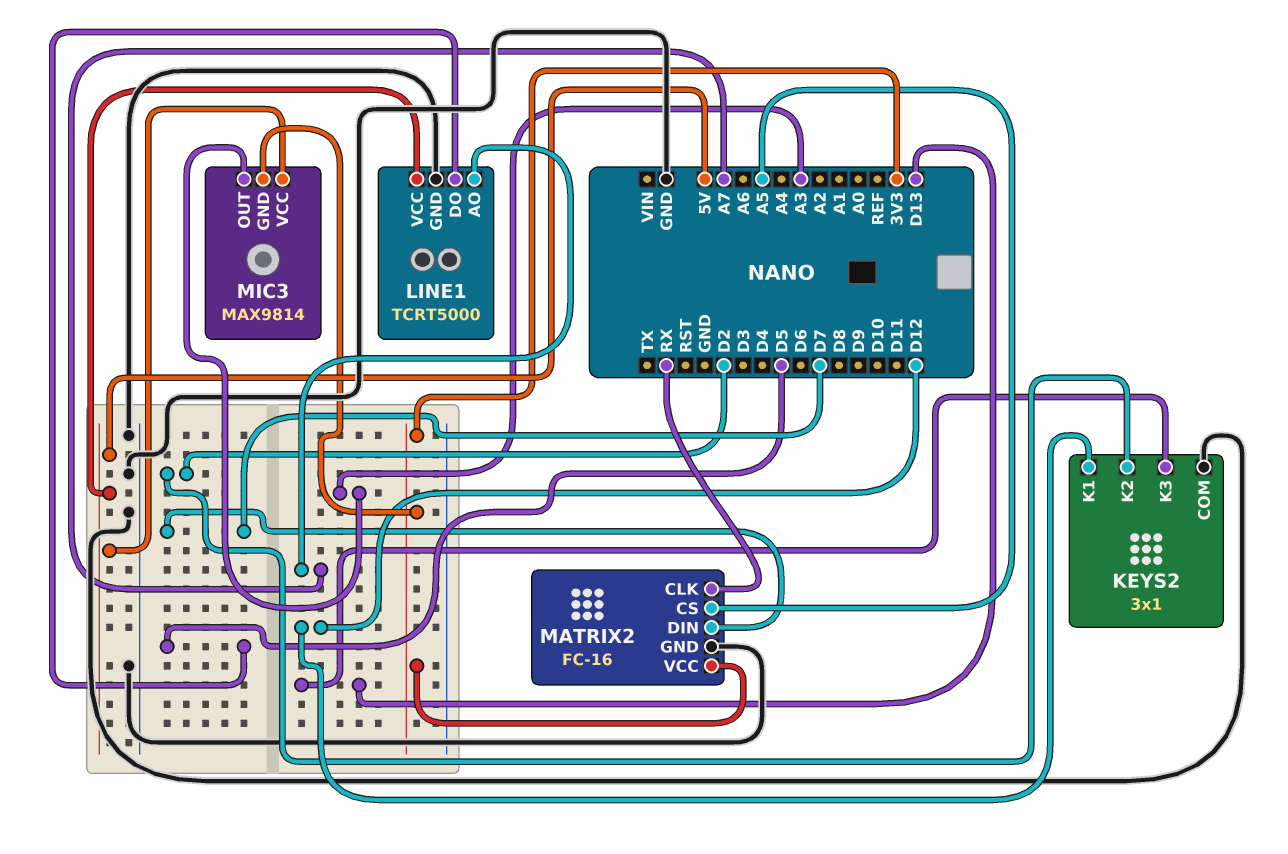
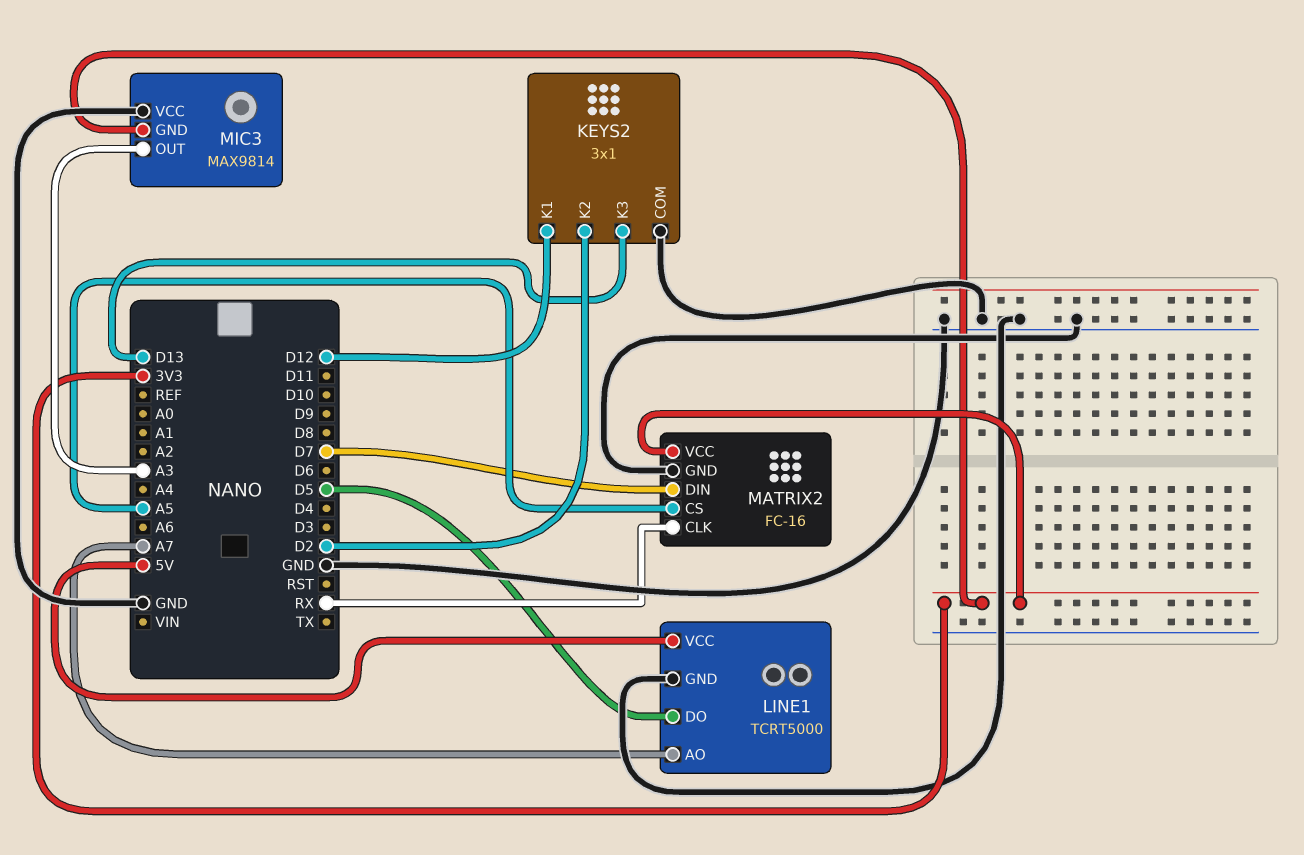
MIC3 pin VCC: 5V -> GND

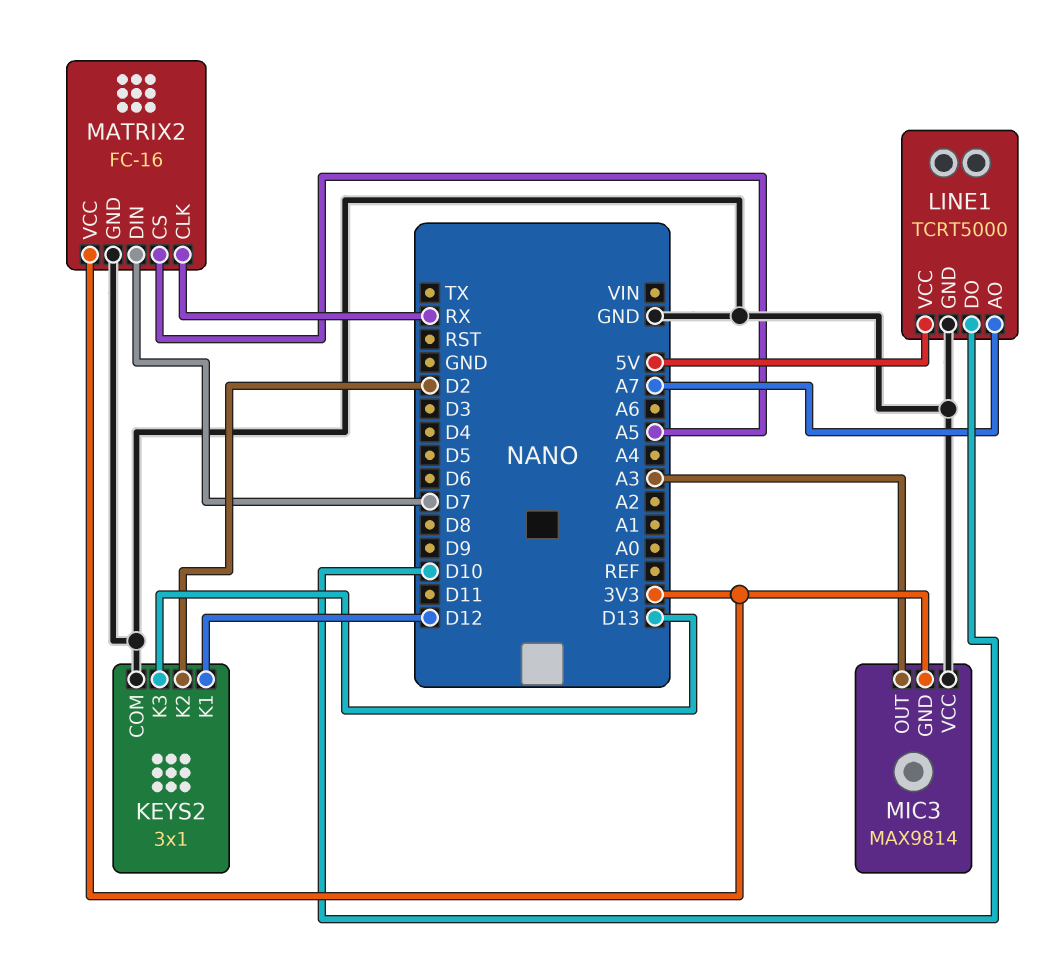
LINE1 pin DO: D5 -> D10

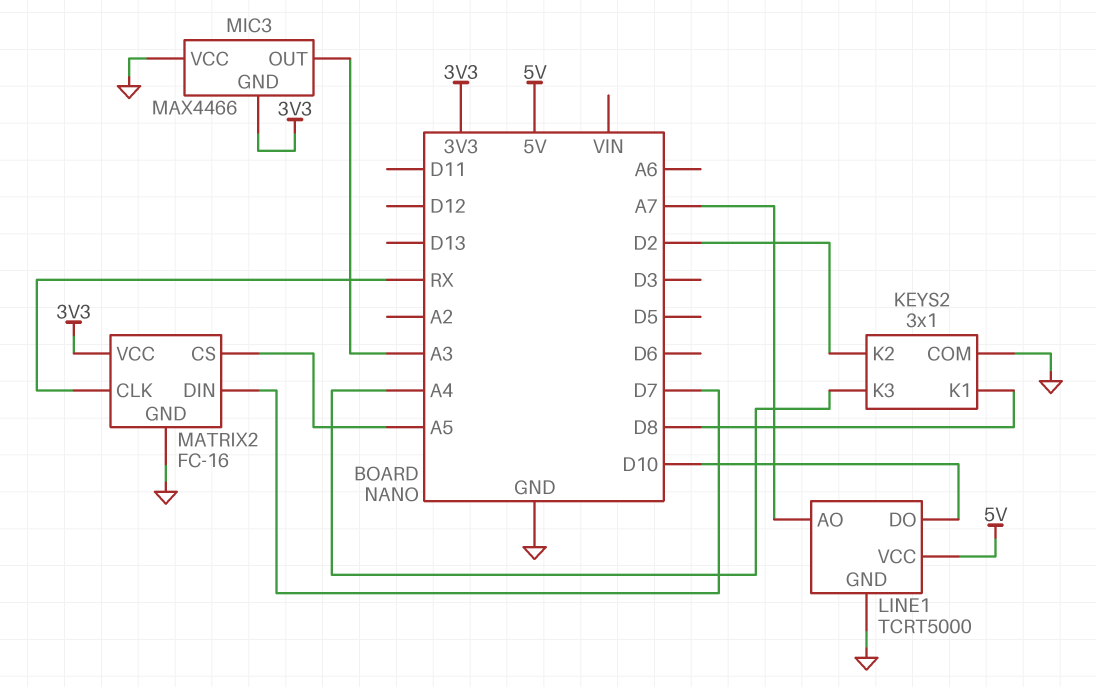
KEYS2 pin K1: D12 -> D8
KEYS2 pin K3: D13 -> A4
MIC3: MAX9814 -> MAX4466

